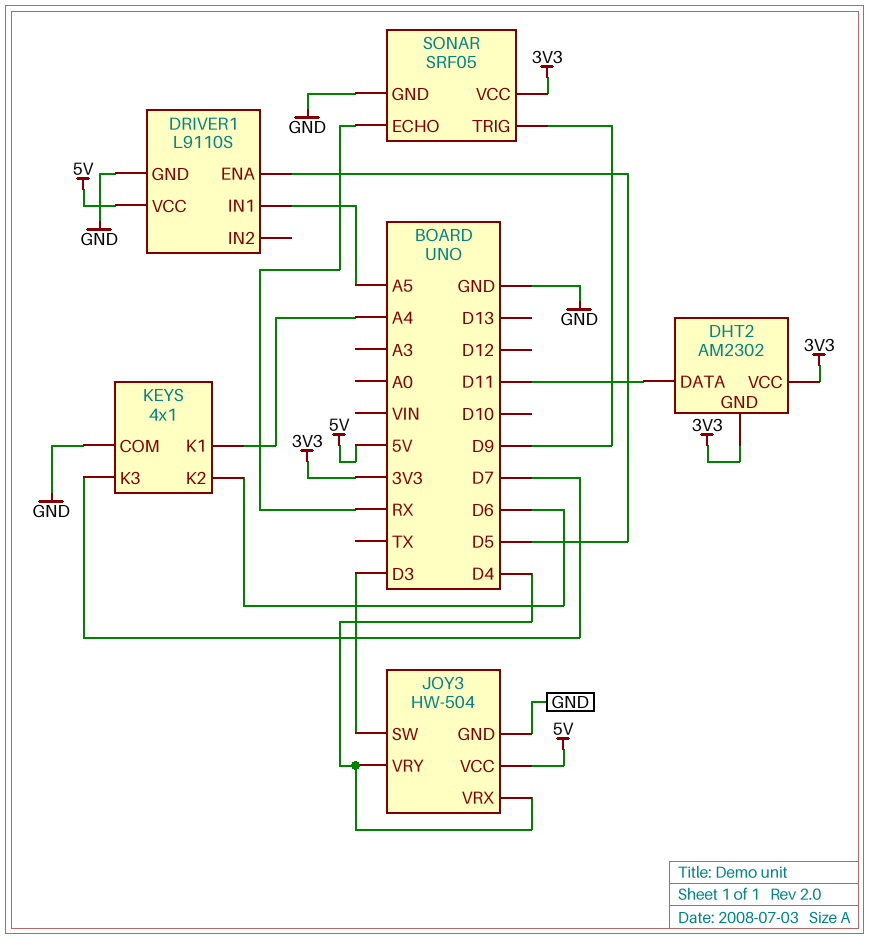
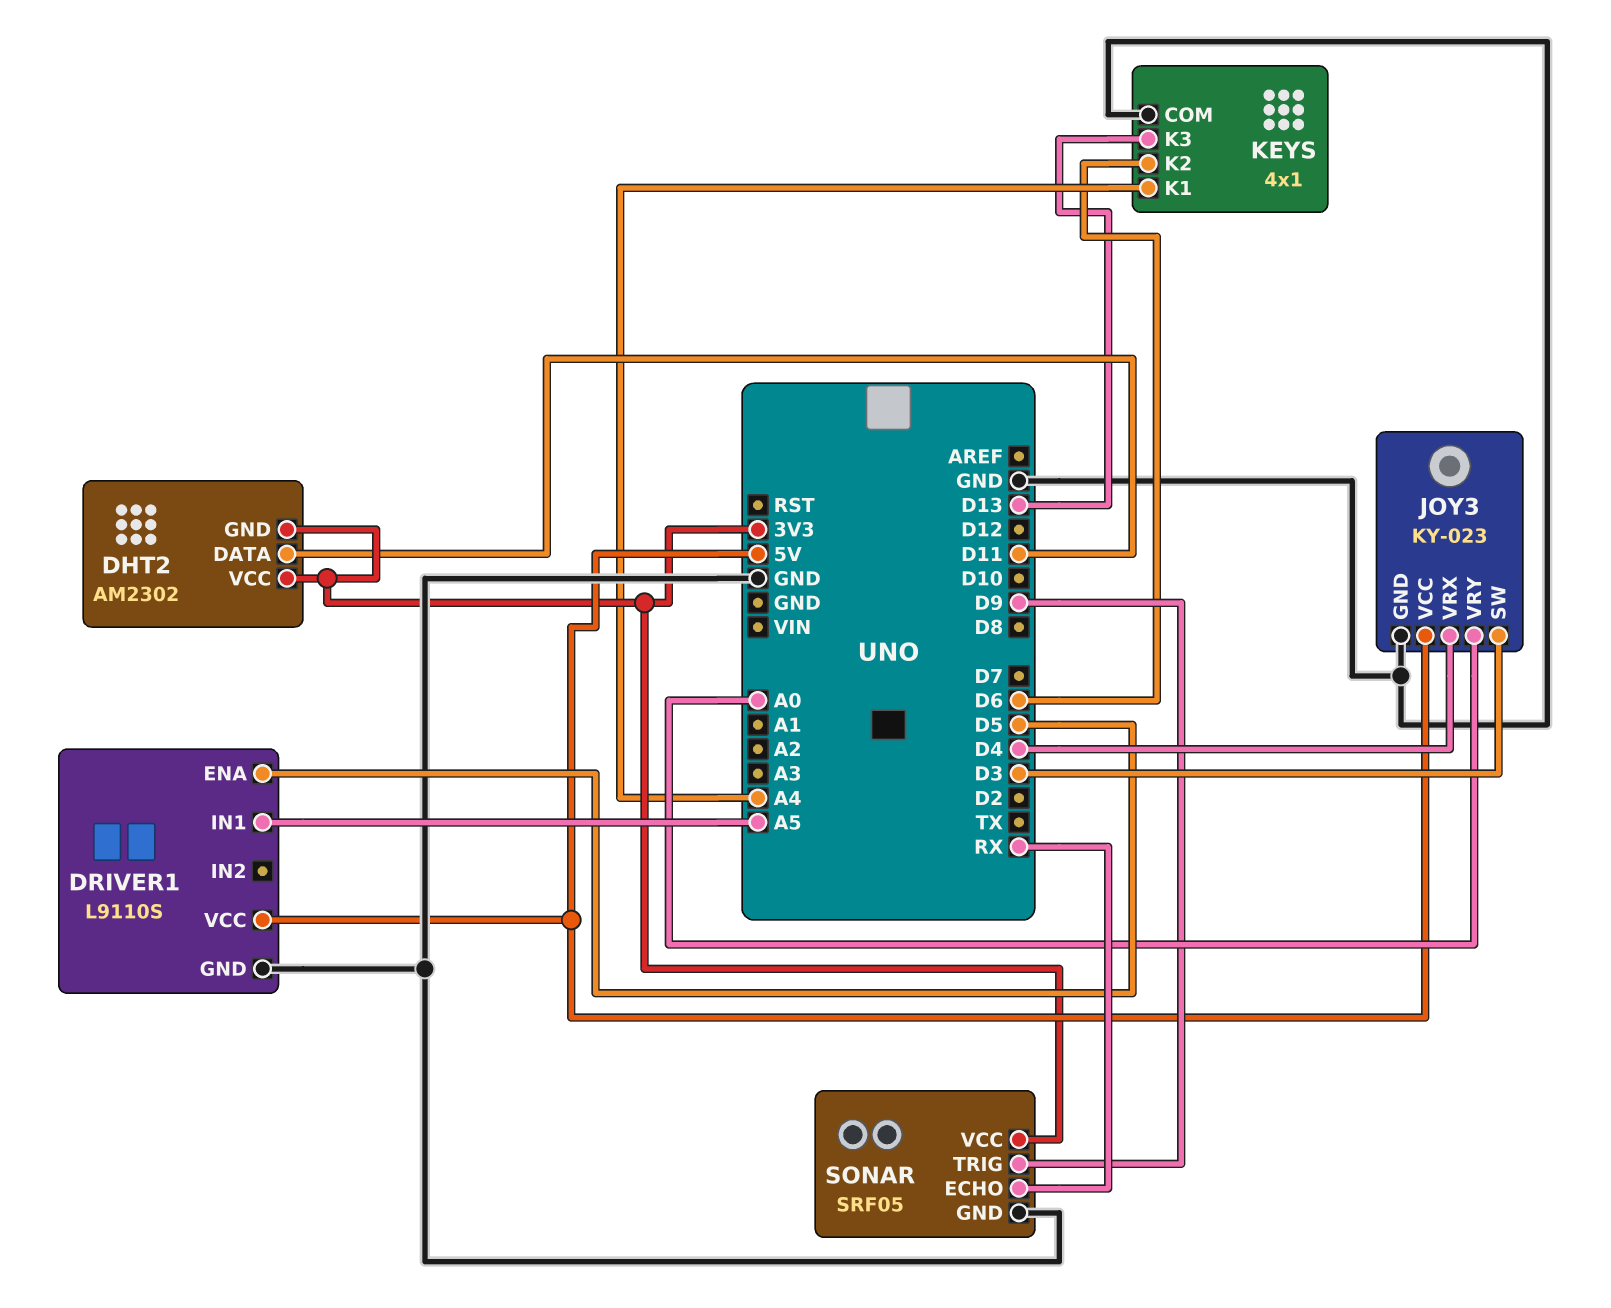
JOY3: HW-504 -> KY-023
JOY3 pin VRY: D4 -> A0
KEYS pin K3: D7 -> D13

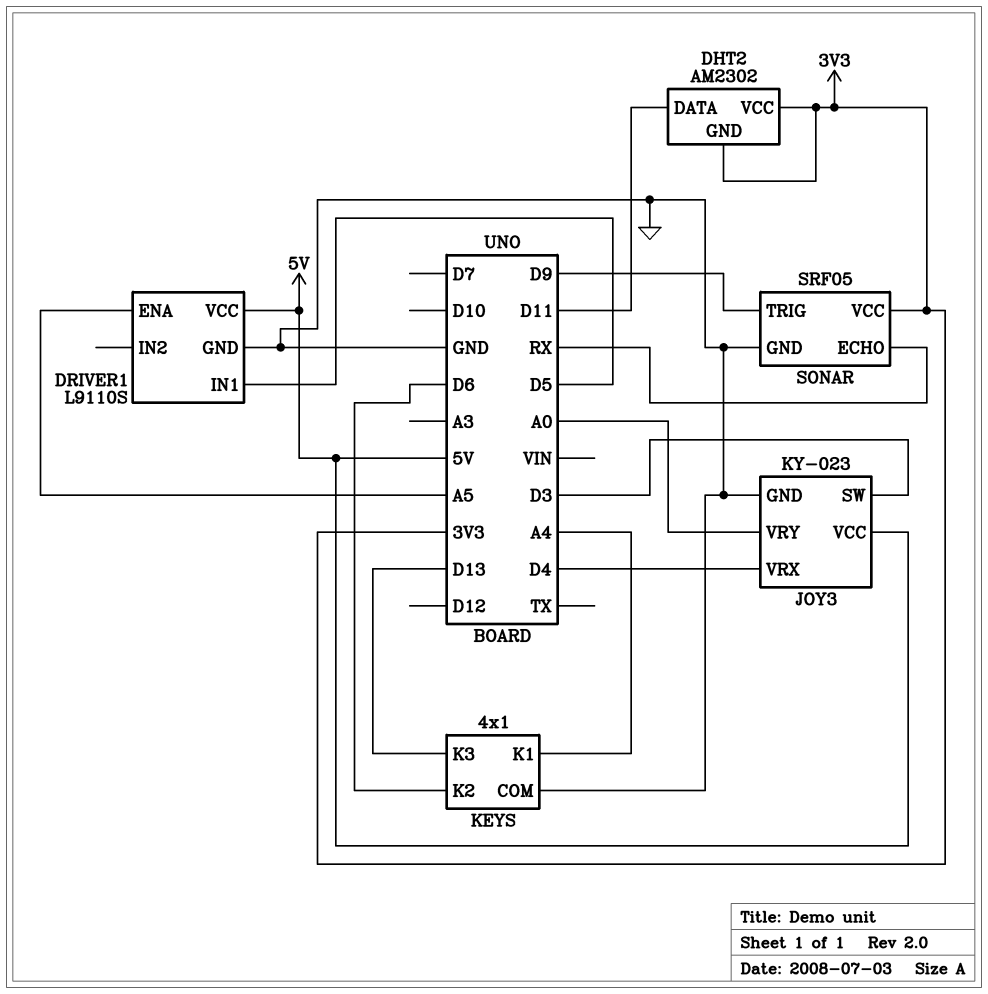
DRIVER1 pin ENA: D5 -> A5
DRIVER1 pin IN1: A5 -> D5

